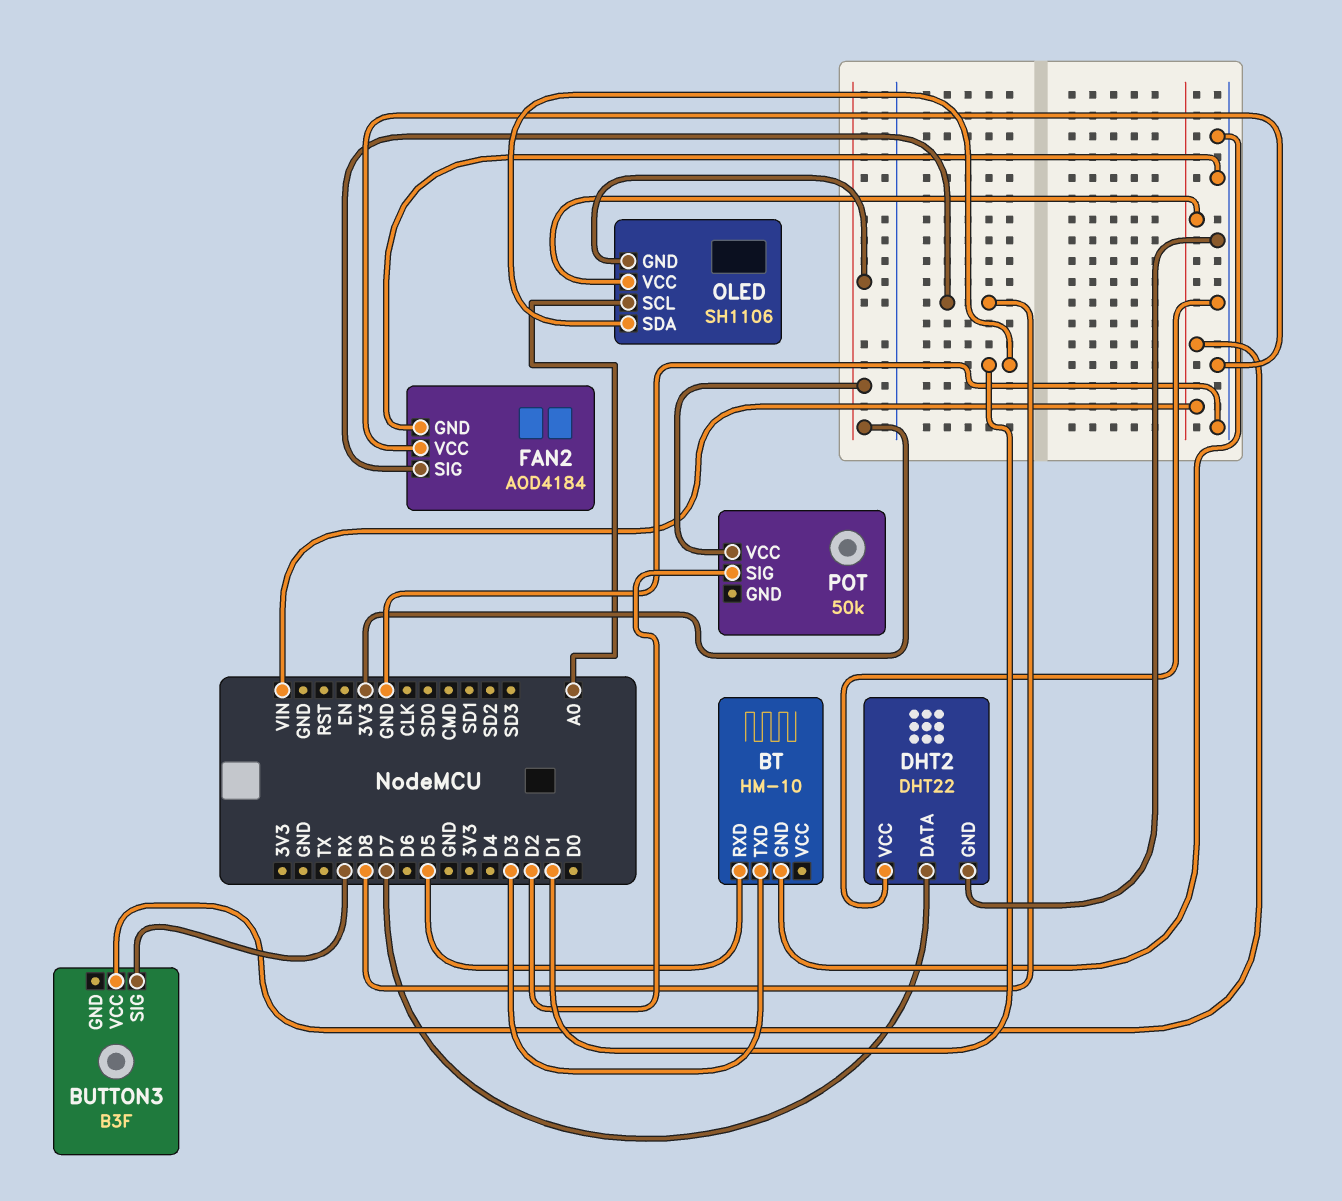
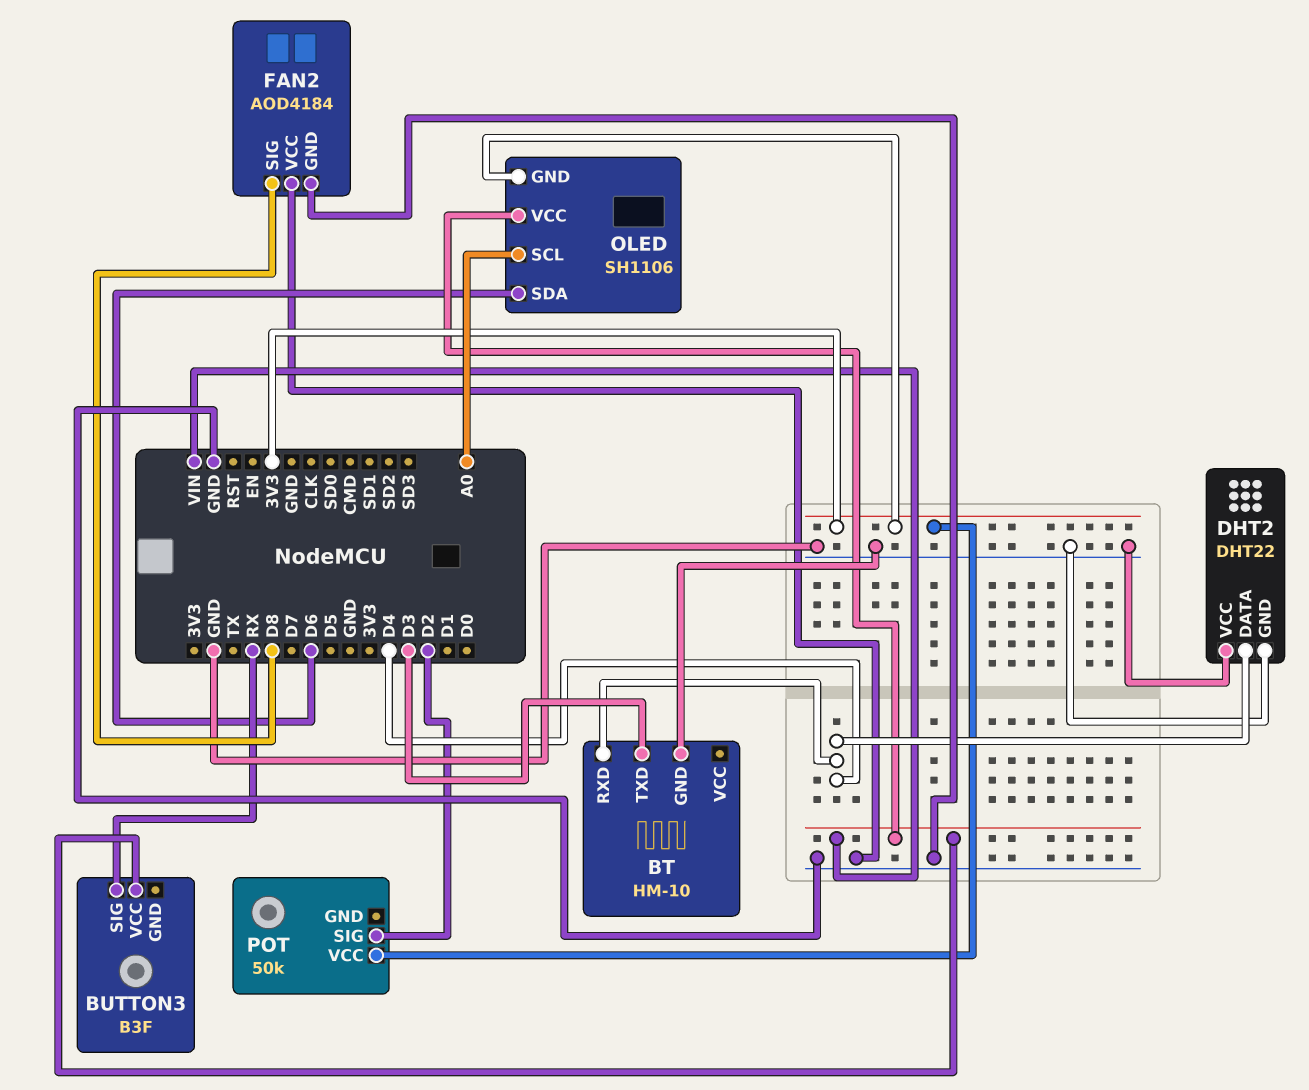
BT pin RXD: D5 -> D4
DHT2 pin DATA: D7 -> D4
OLED pin SDA: D1 -> D6

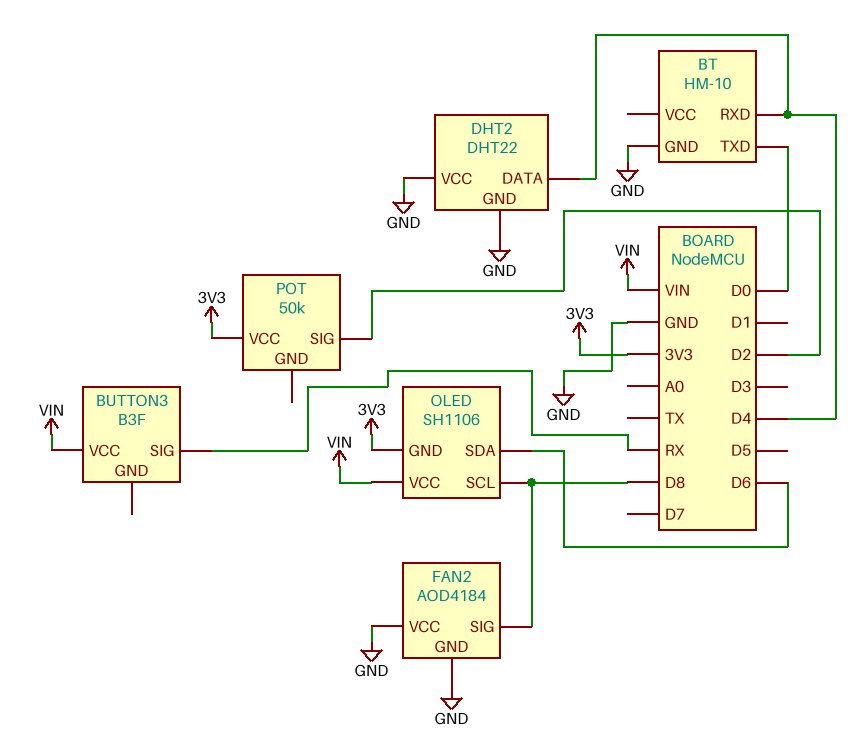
BT pin TXD: D3 -> D0
OLED pin SCL: A0 -> D8

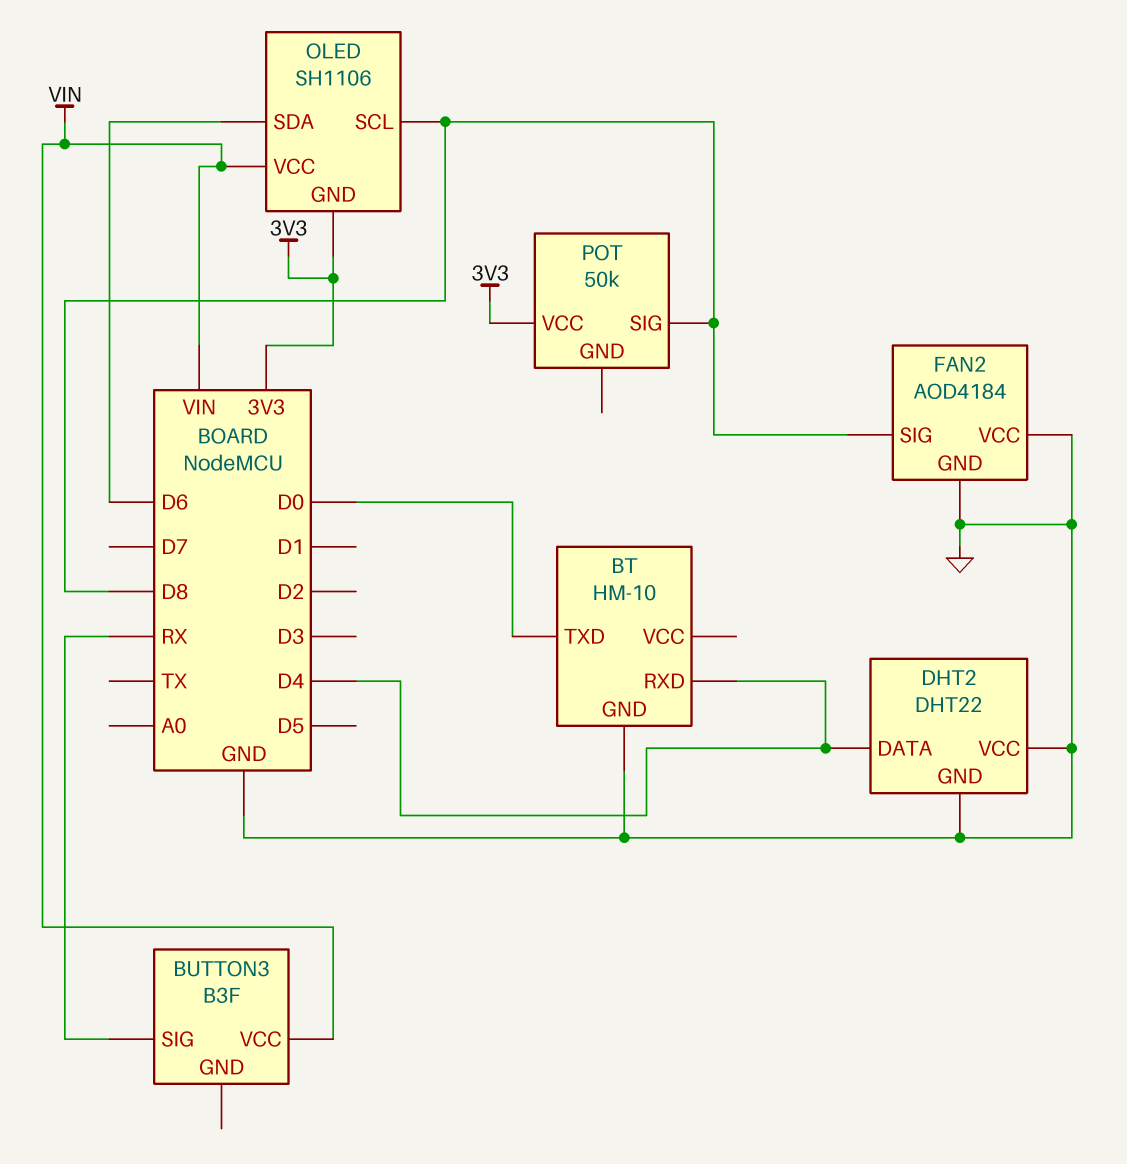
POT pin SIG: D2 -> D8

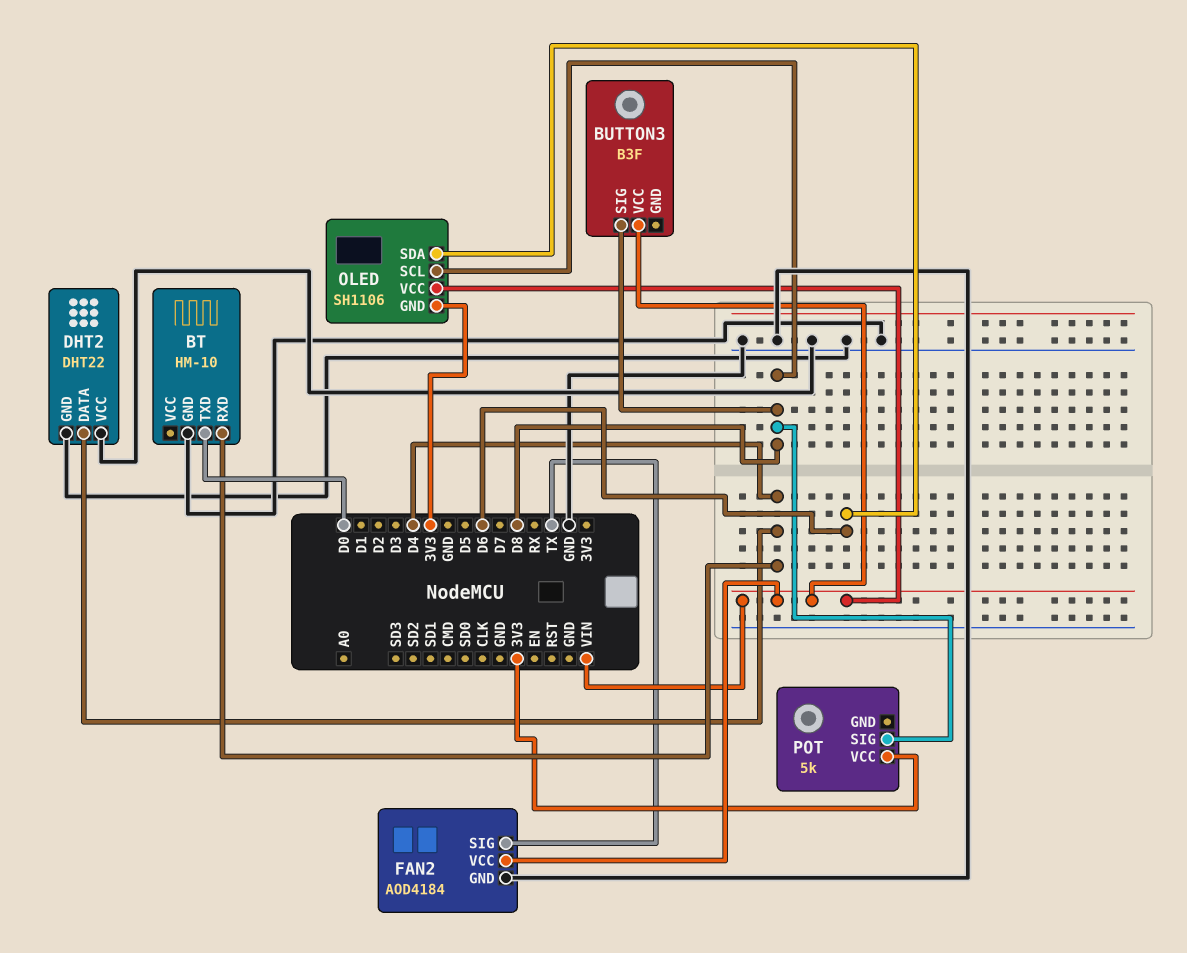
BUTTON3 pin SIG: RX -> D8
FAN2 pin SIG: D8 -> TX
FAN2 pin VCC: GND -> VIN
POT: 50k -> 5k

